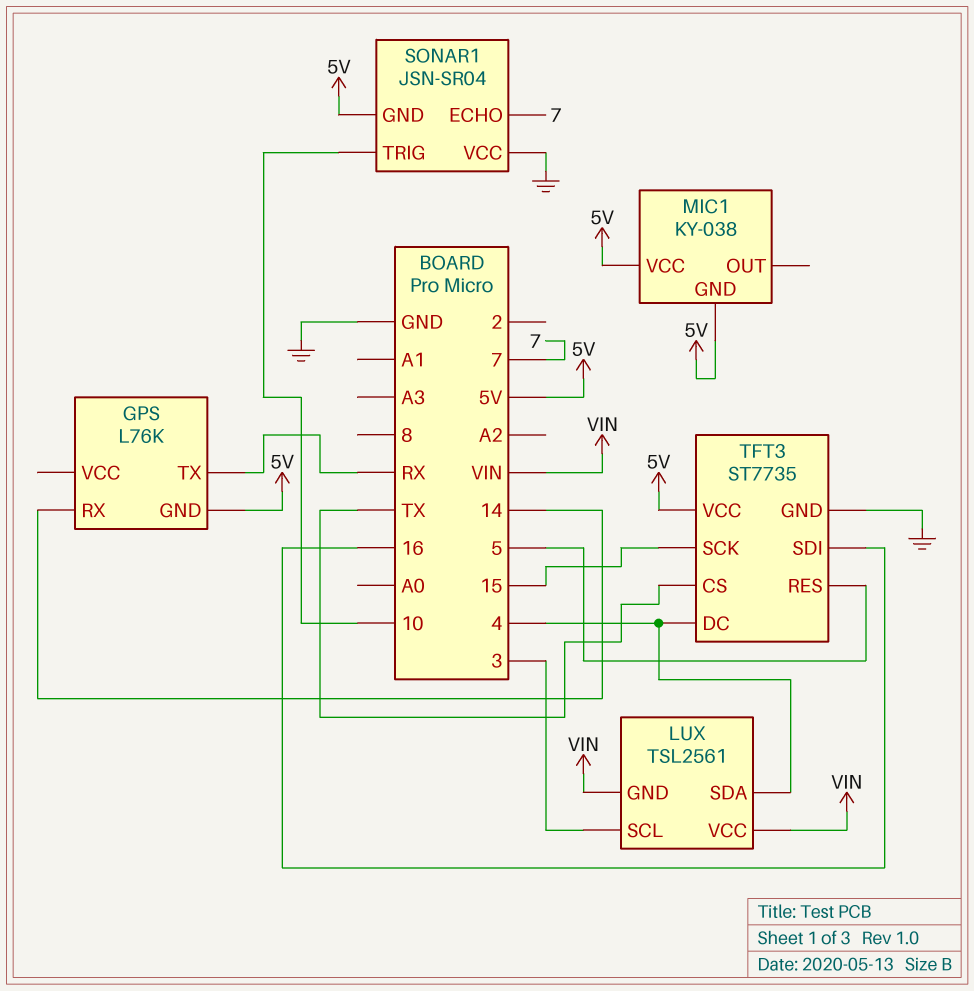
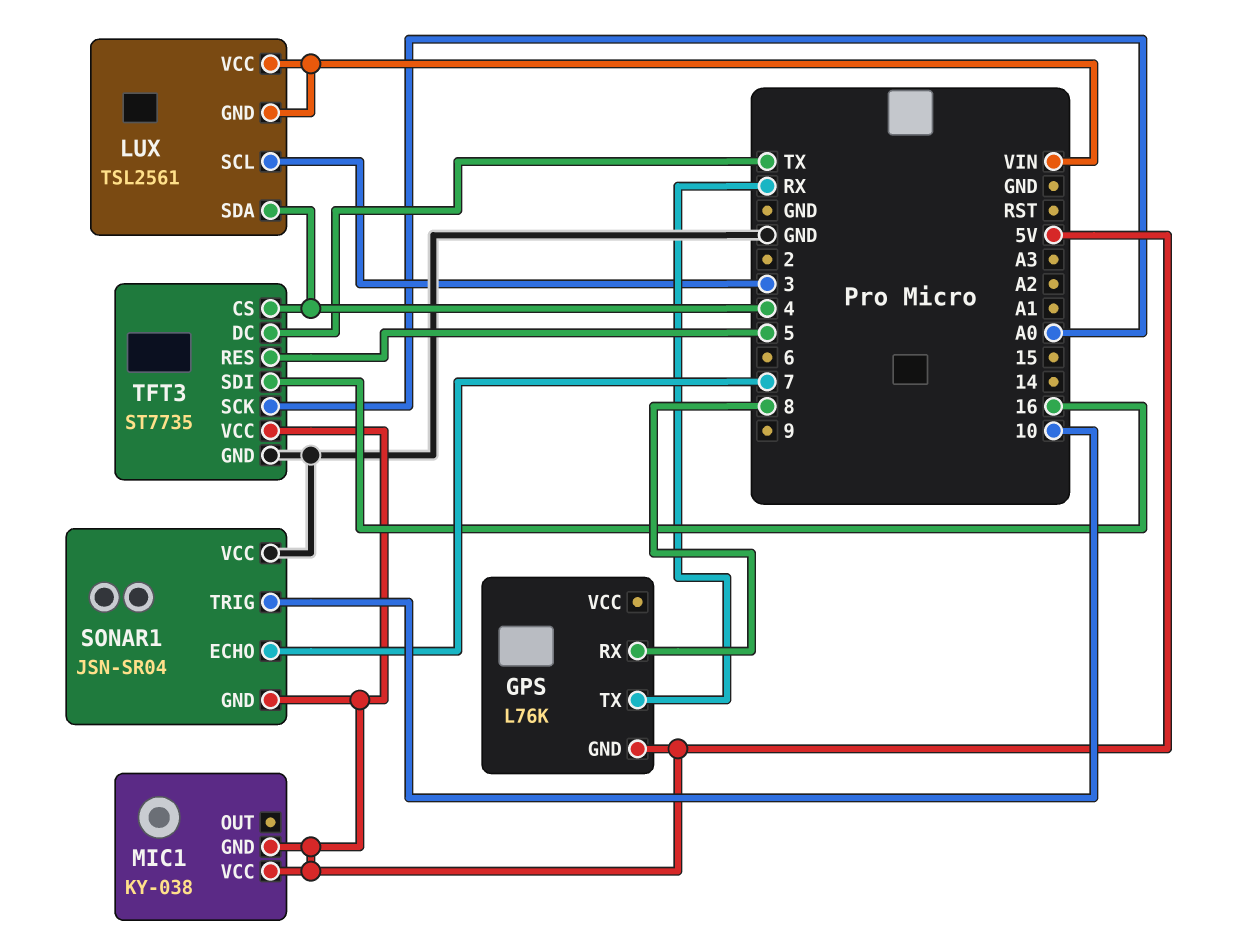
GPS pin RX: 14 -> 8
TFT3 pin CS: TX -> 4
TFT3 pin DC: 4 -> TX
TFT3 pin SCK: 15 -> A0

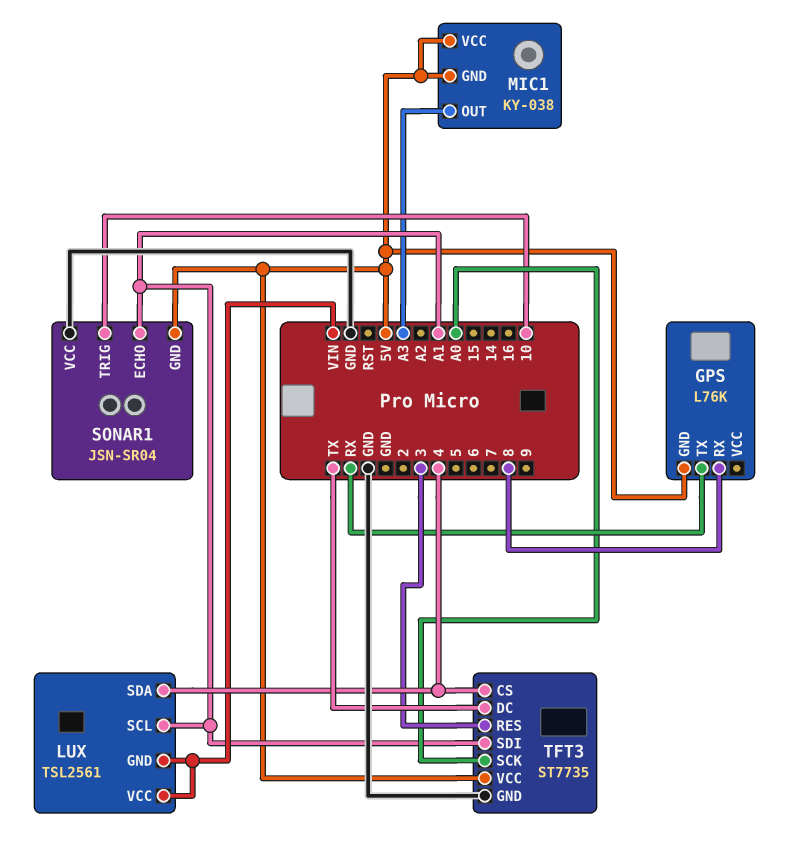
LUX pin SCL: 3 -> A1
MIC1 pin OUT: none -> A3
SONAR1 pin ECHO: 7 -> A1
TFT3 pin RES: 5 -> 3
TFT3 pin SDI: 16 -> A1

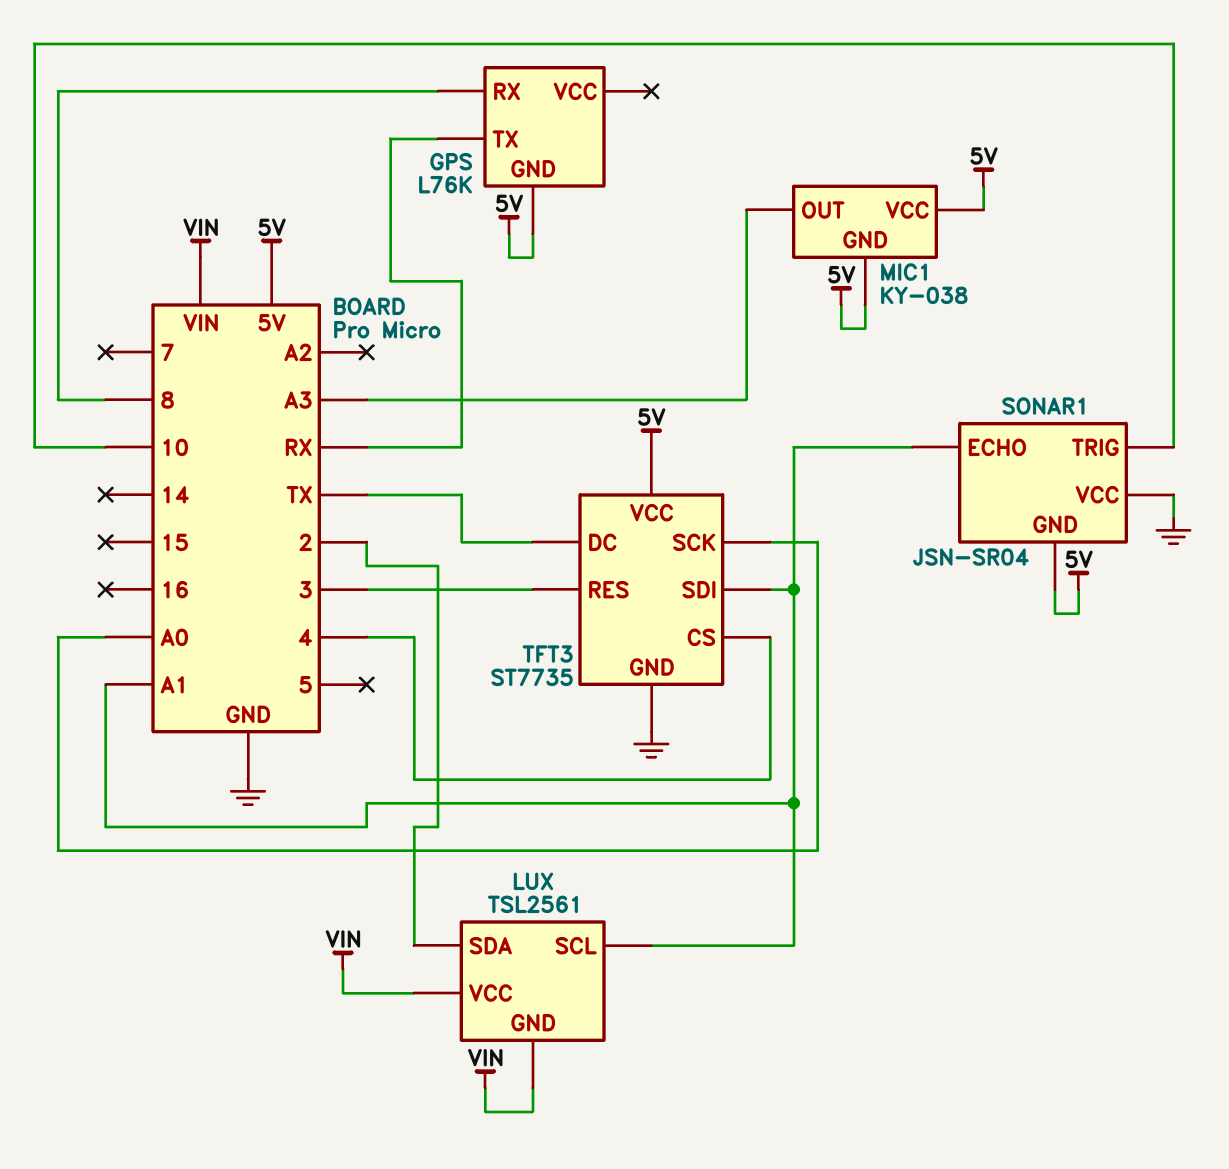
LUX pin SDA: 4 -> 2

